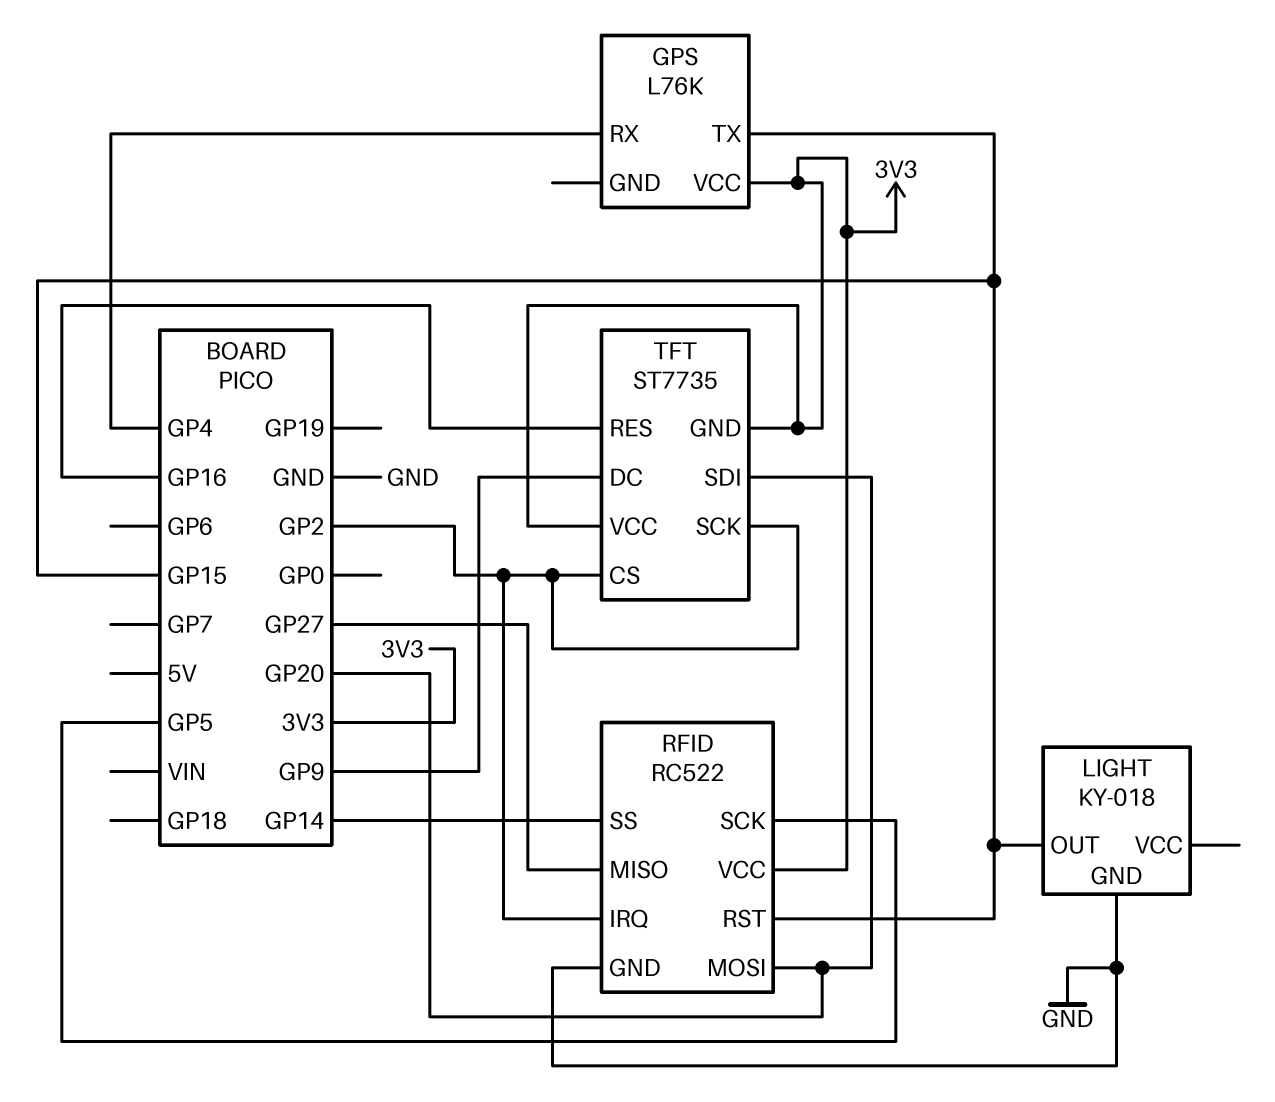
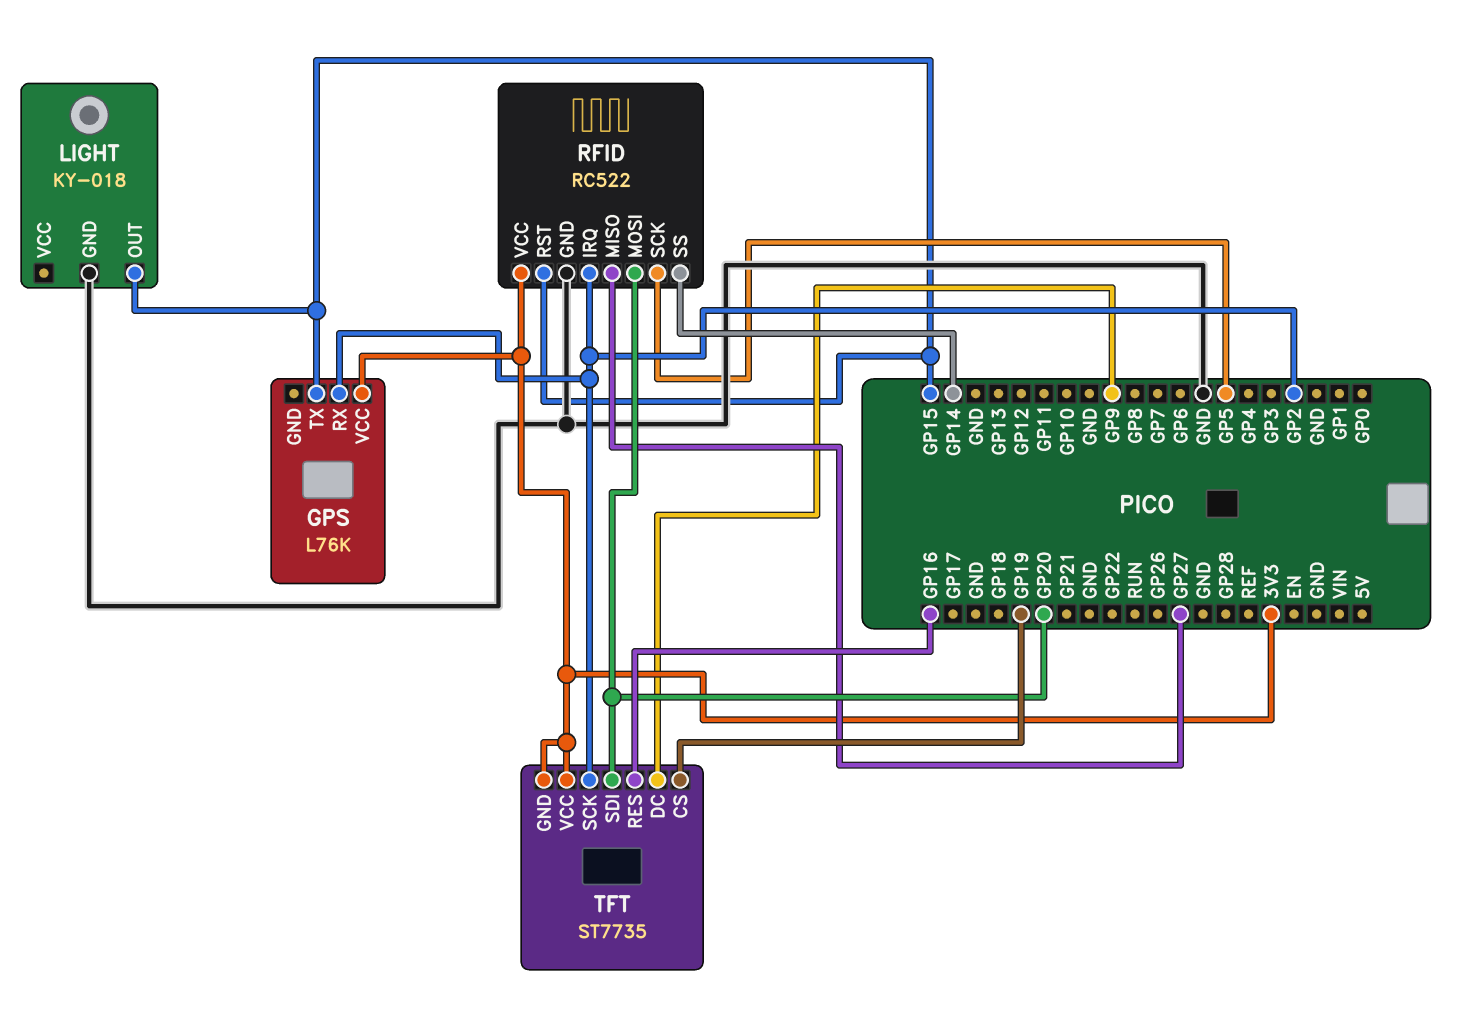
GPS pin RX: GP4 -> GP2
TFT pin CS: GP2 -> GP19

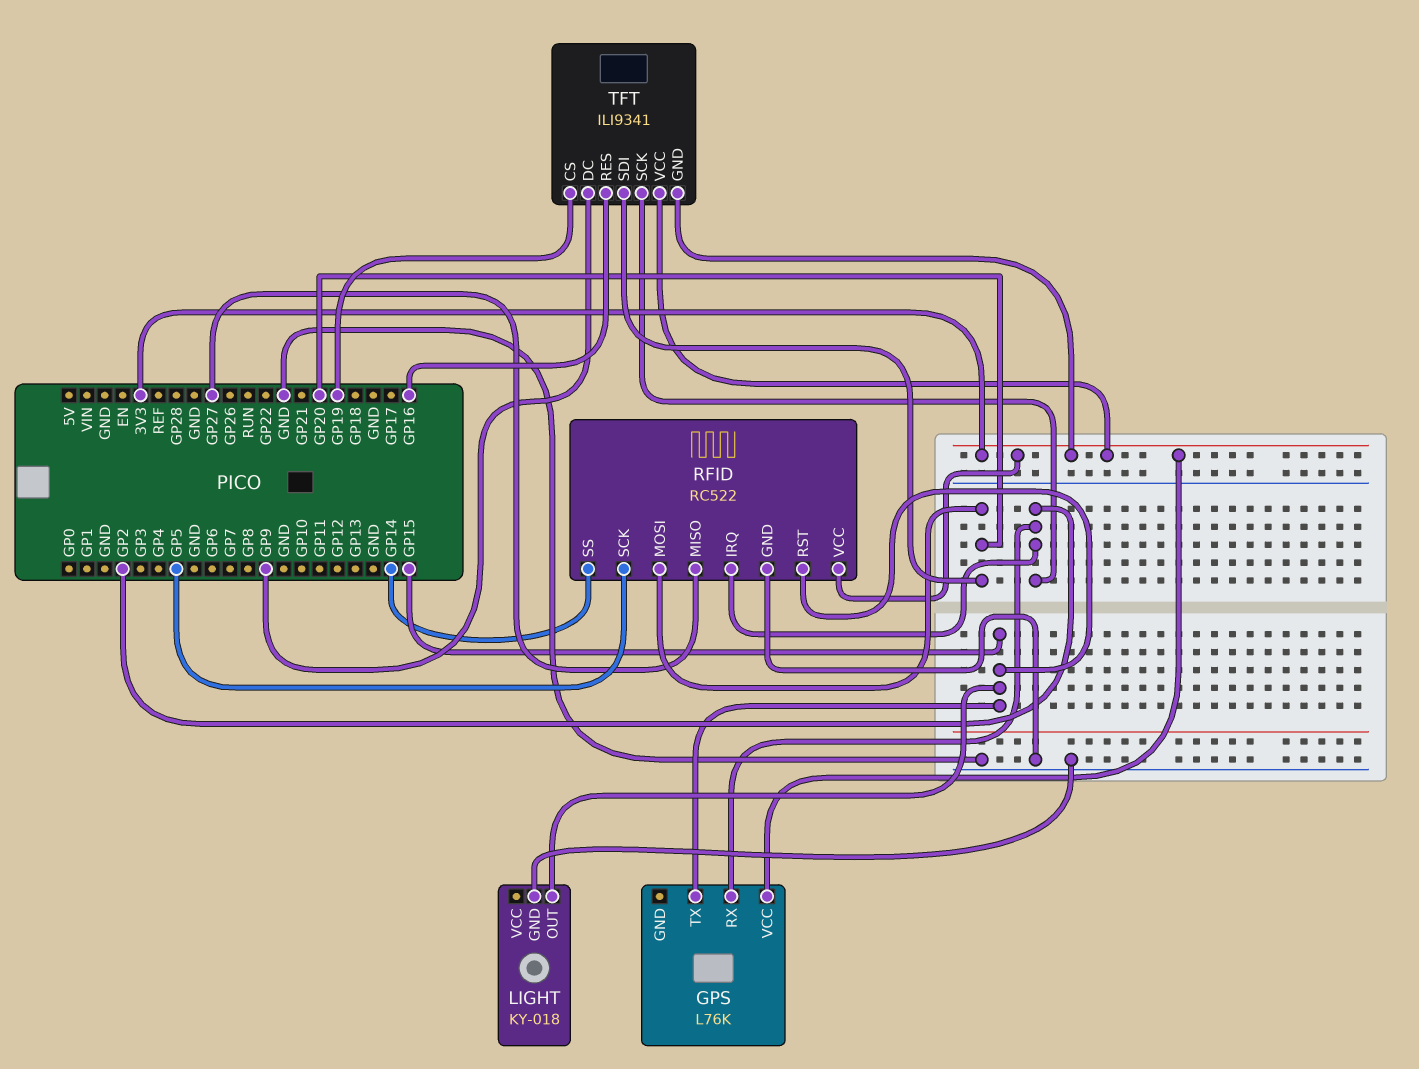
TFT: ST7735 -> ILI9341

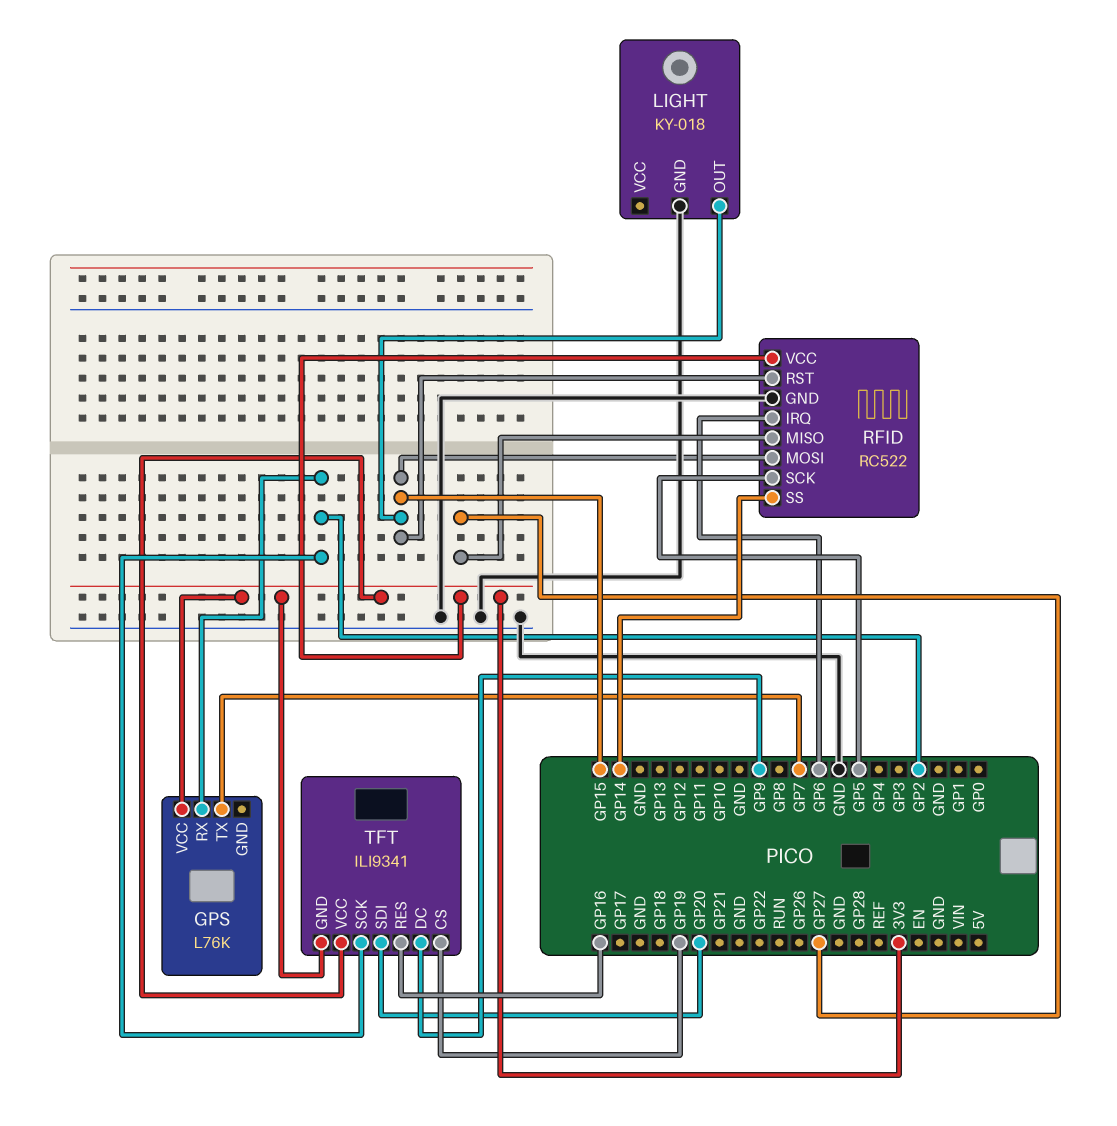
GPS pin TX: GP15 -> GP7
RFID pin IRQ: GP2 -> GP6
RFID pin MOSI: GP20 -> GP15

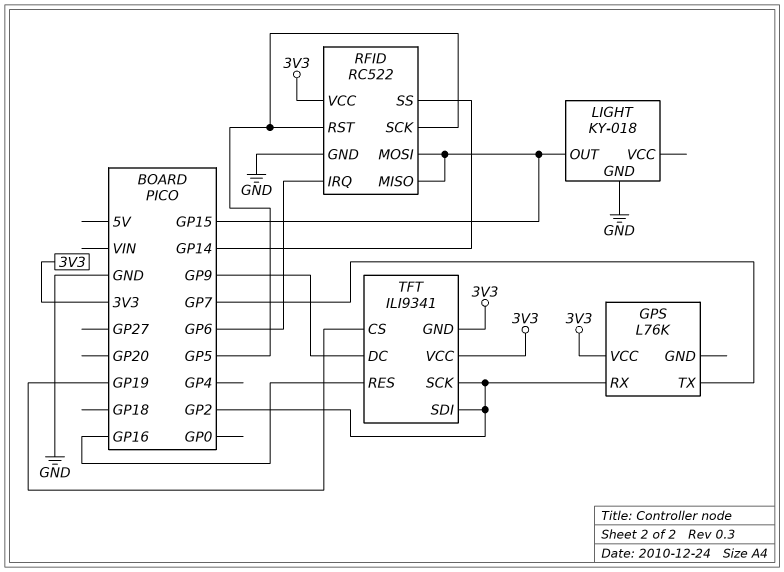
RFID pin MISO: GP27 -> GP15
RFID pin RST: GP15 -> GP5
TFT pin SDI: GP20 -> GP2

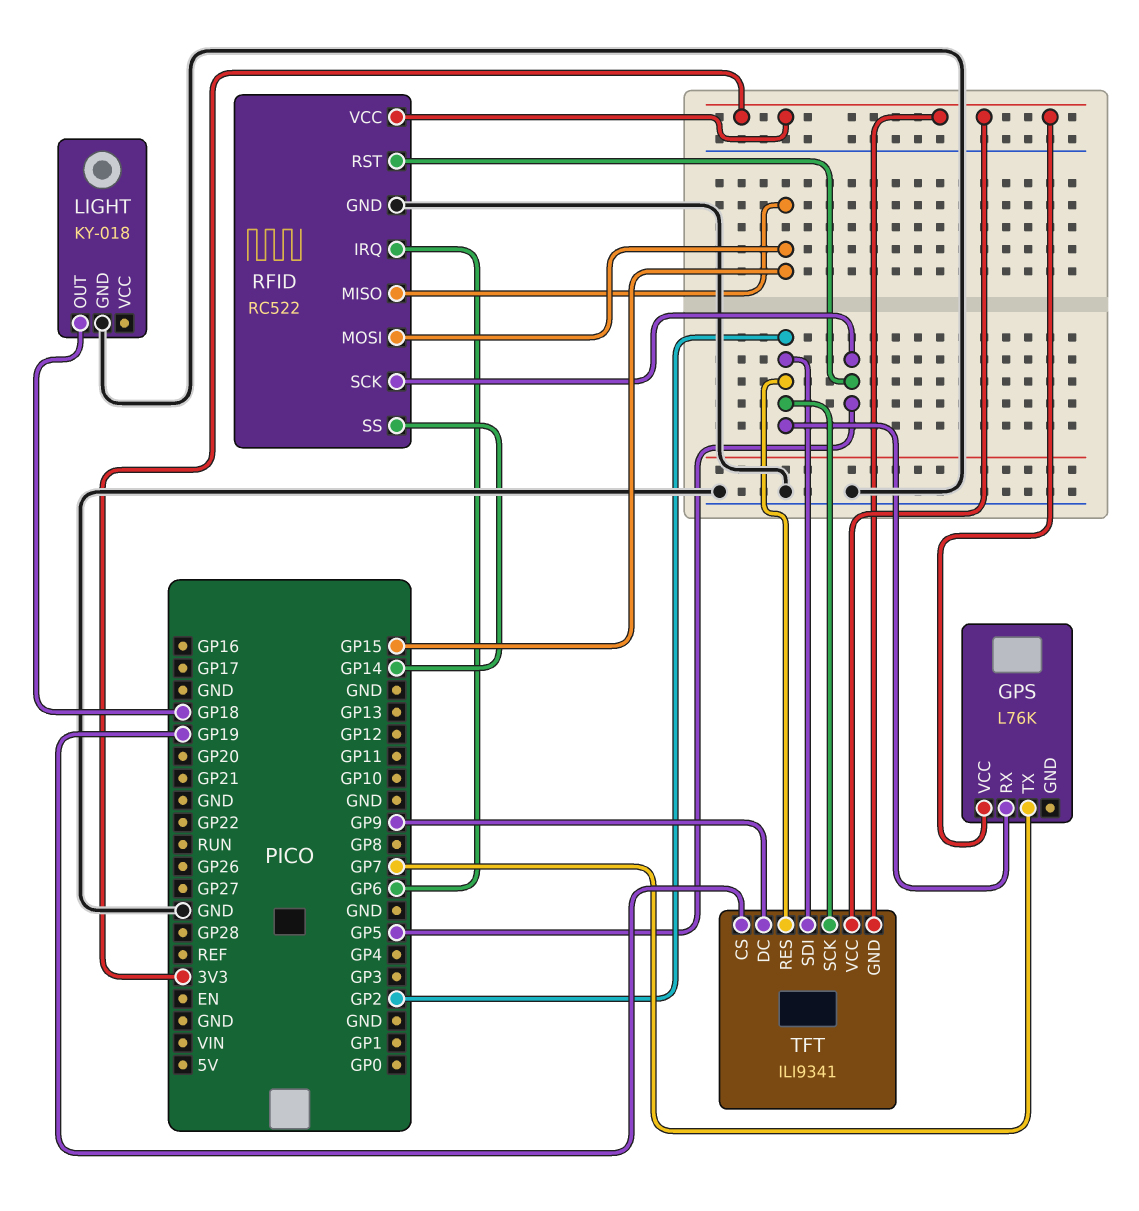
LIGHT pin OUT: GP15 -> GP18
TFT pin RES: GP16 -> GP2

